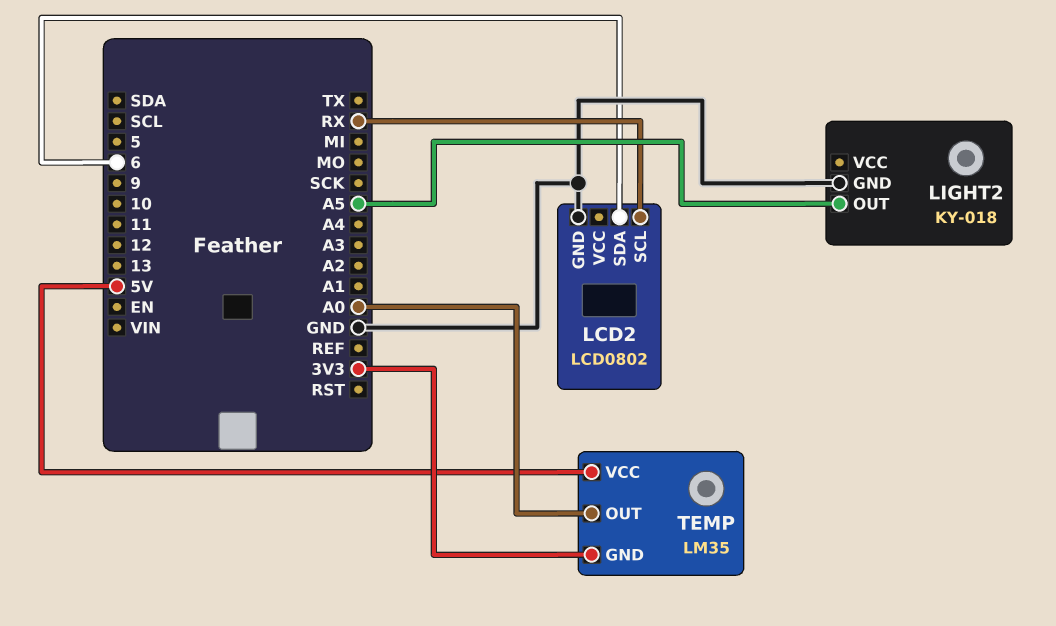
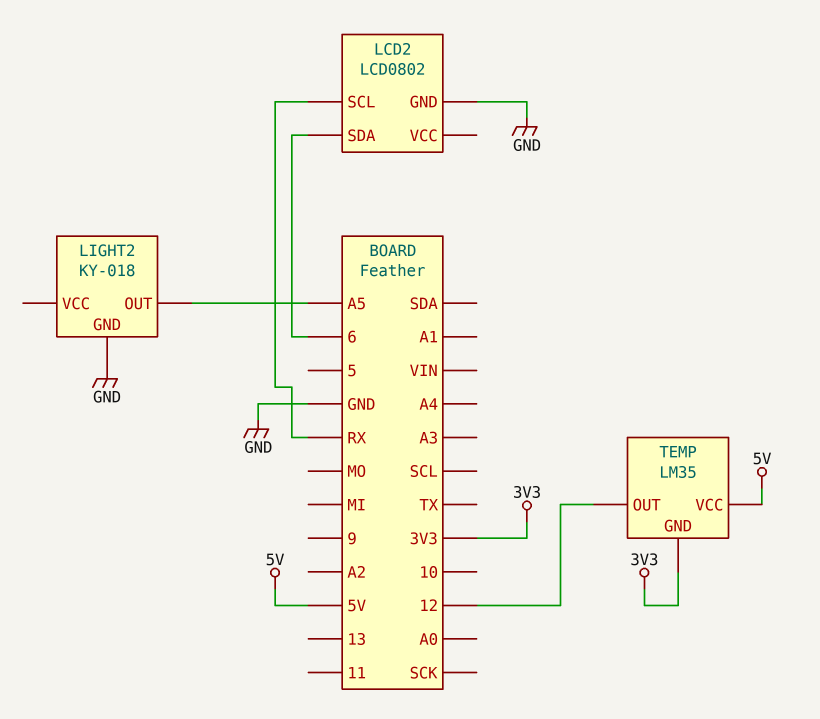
TEMP pin OUT: A0 -> 12

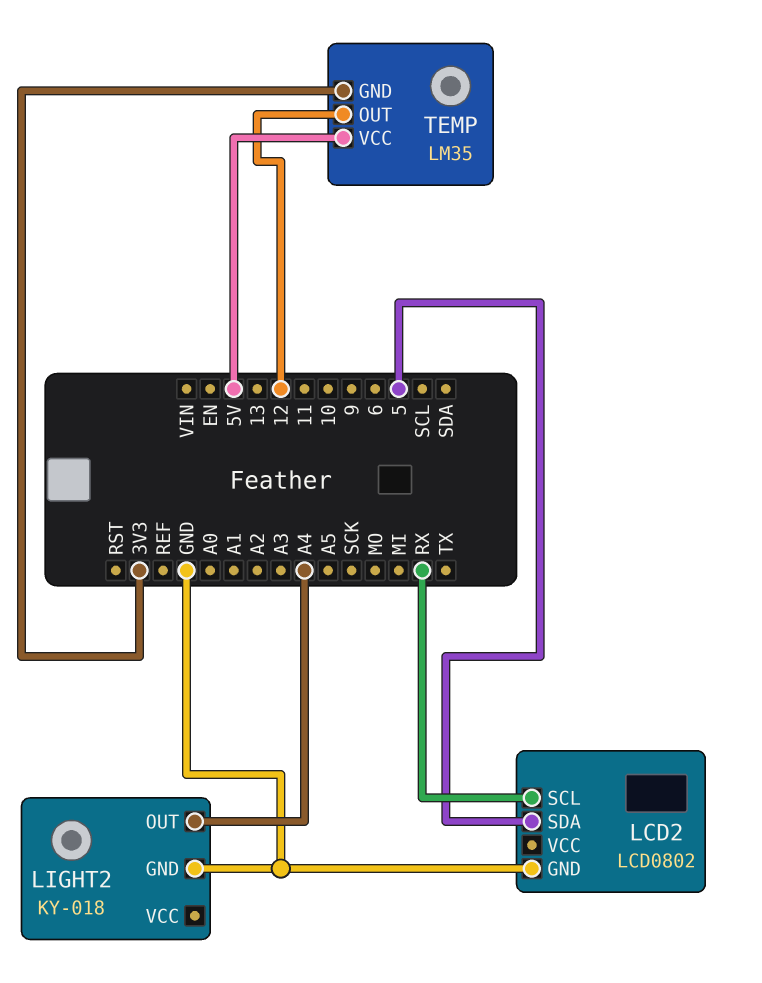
LCD2 pin SDA: 6 -> 5
LIGHT2 pin OUT: A5 -> A4

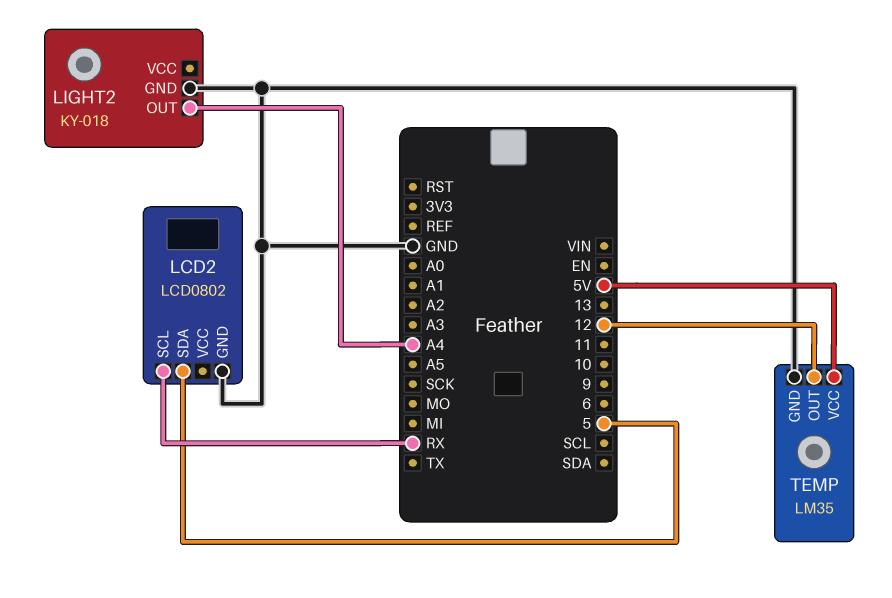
TEMP pin GND: 3V3 -> GND

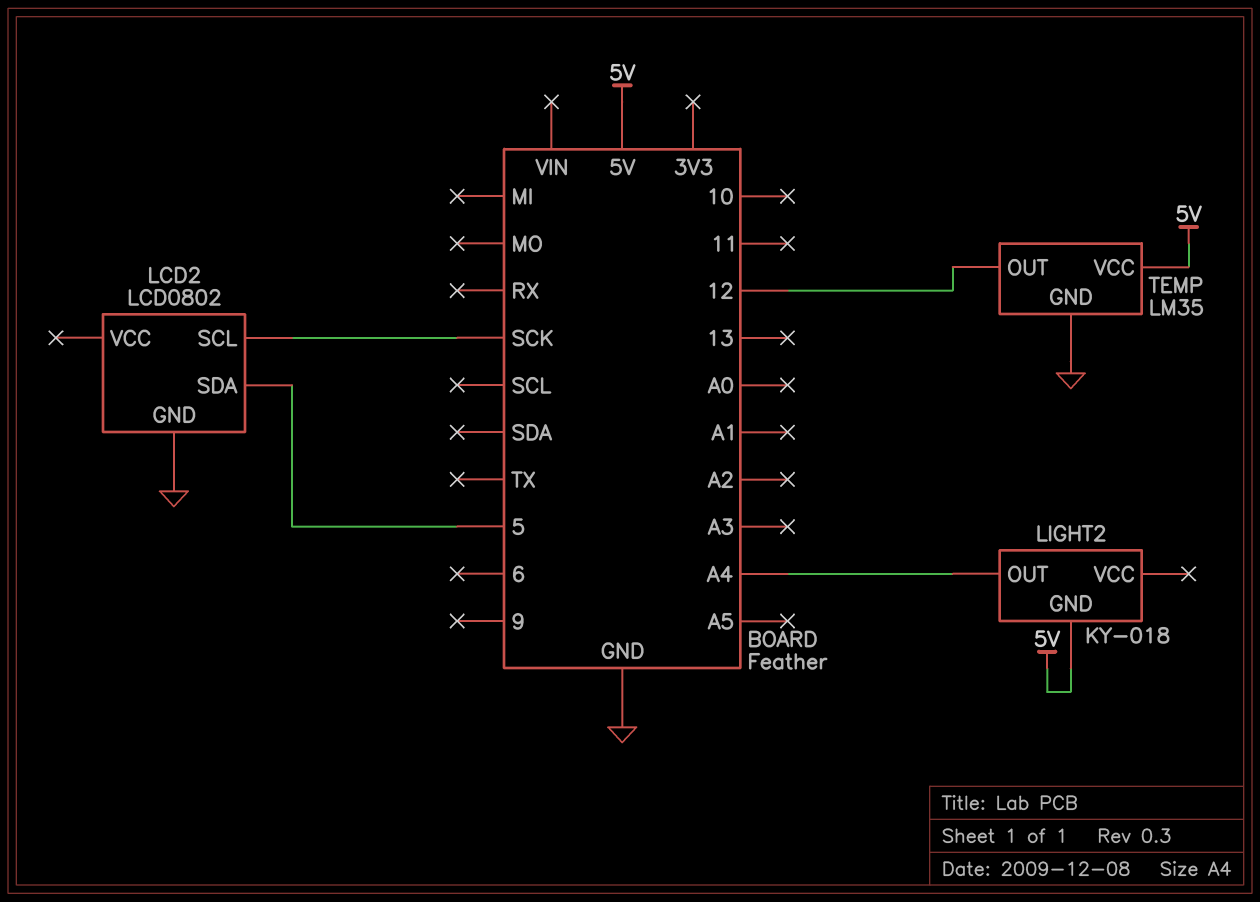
LCD2 pin SCL: RX -> SCK
LIGHT2 pin GND: GND -> 5V

